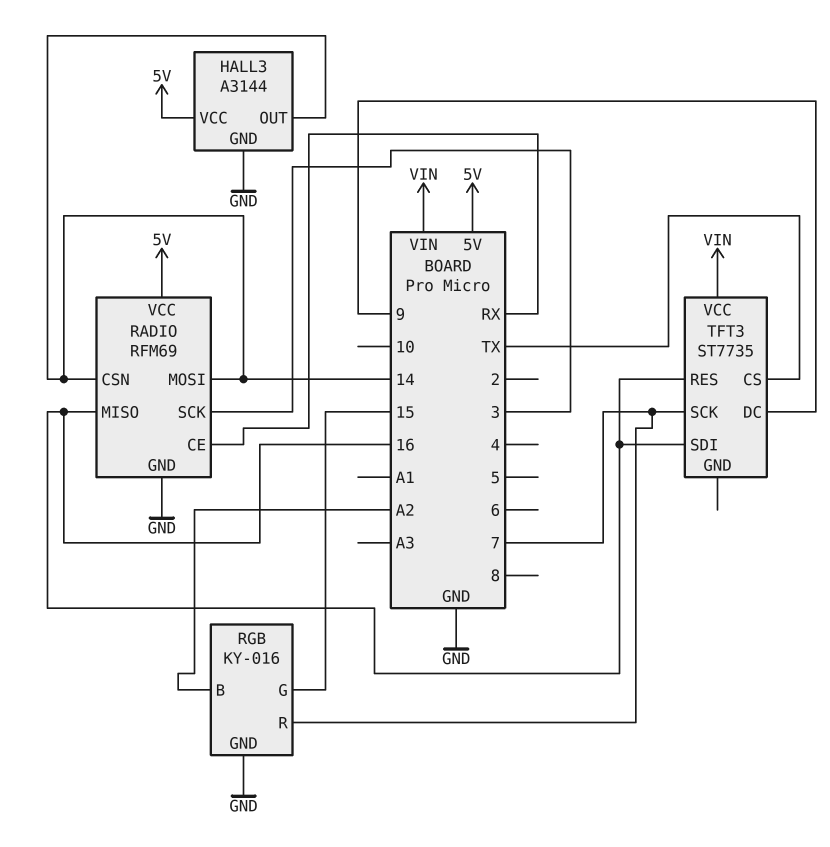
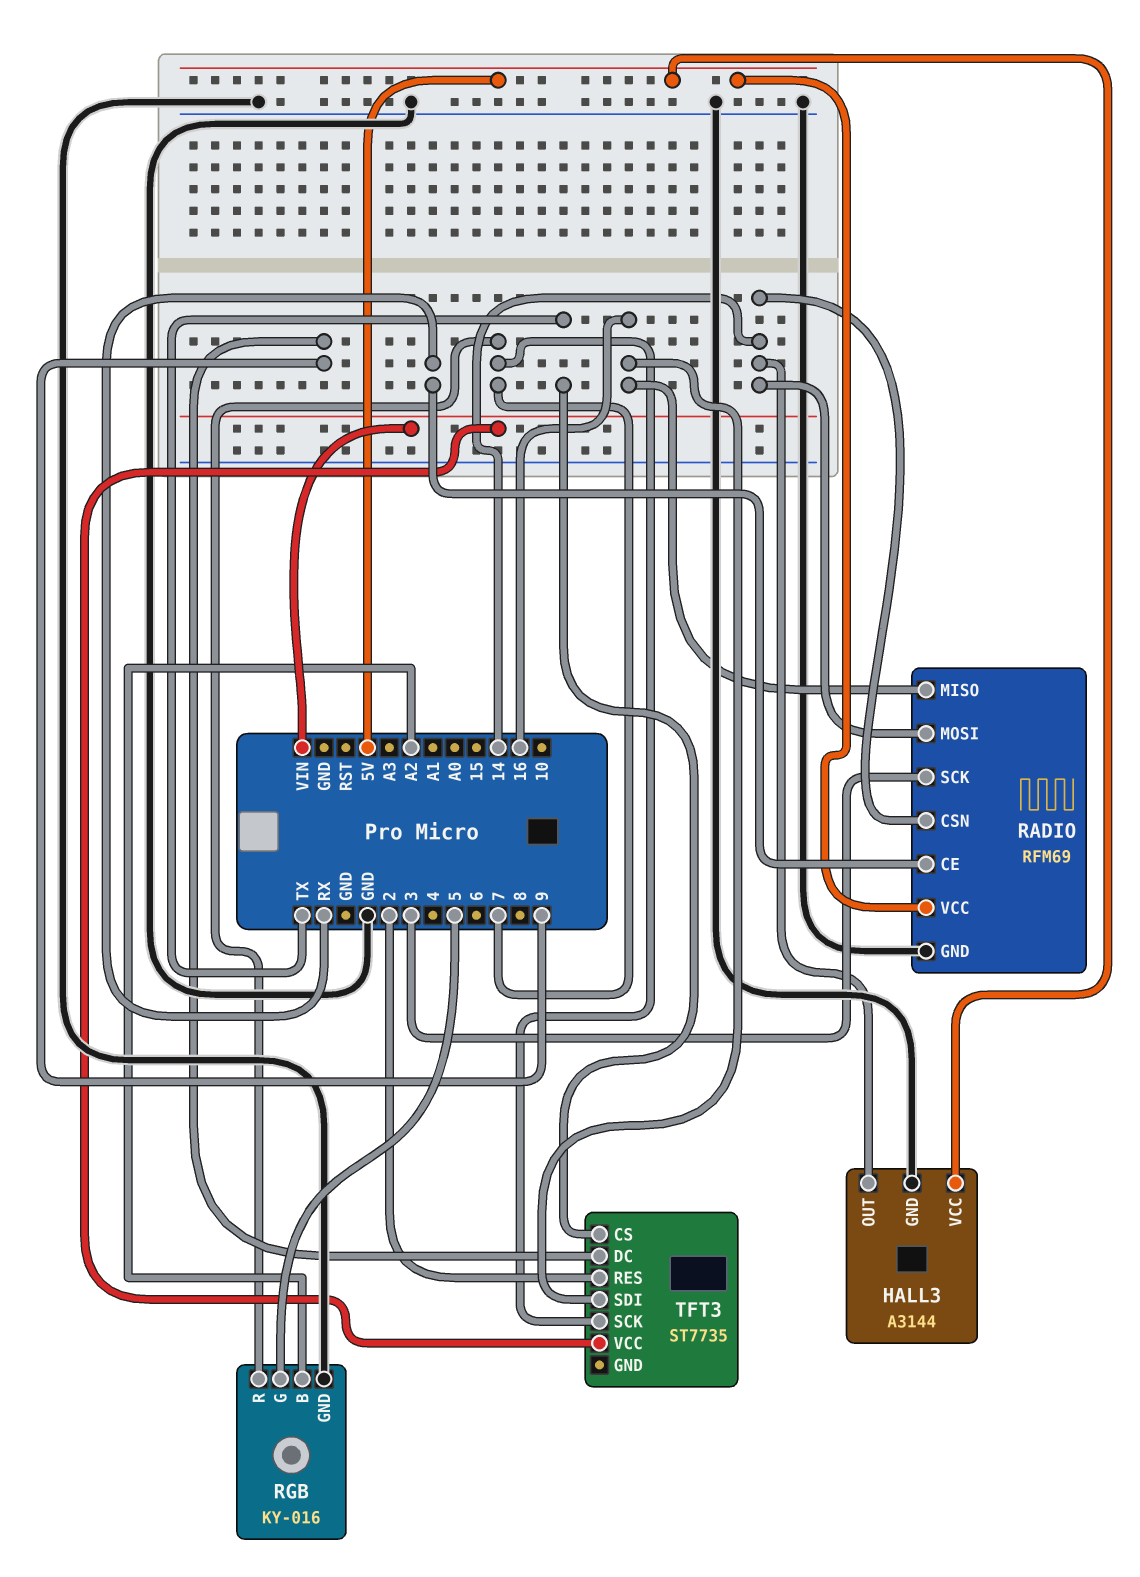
RGB pin G: 15 -> 5
TFT3 pin RES: 16 -> 2

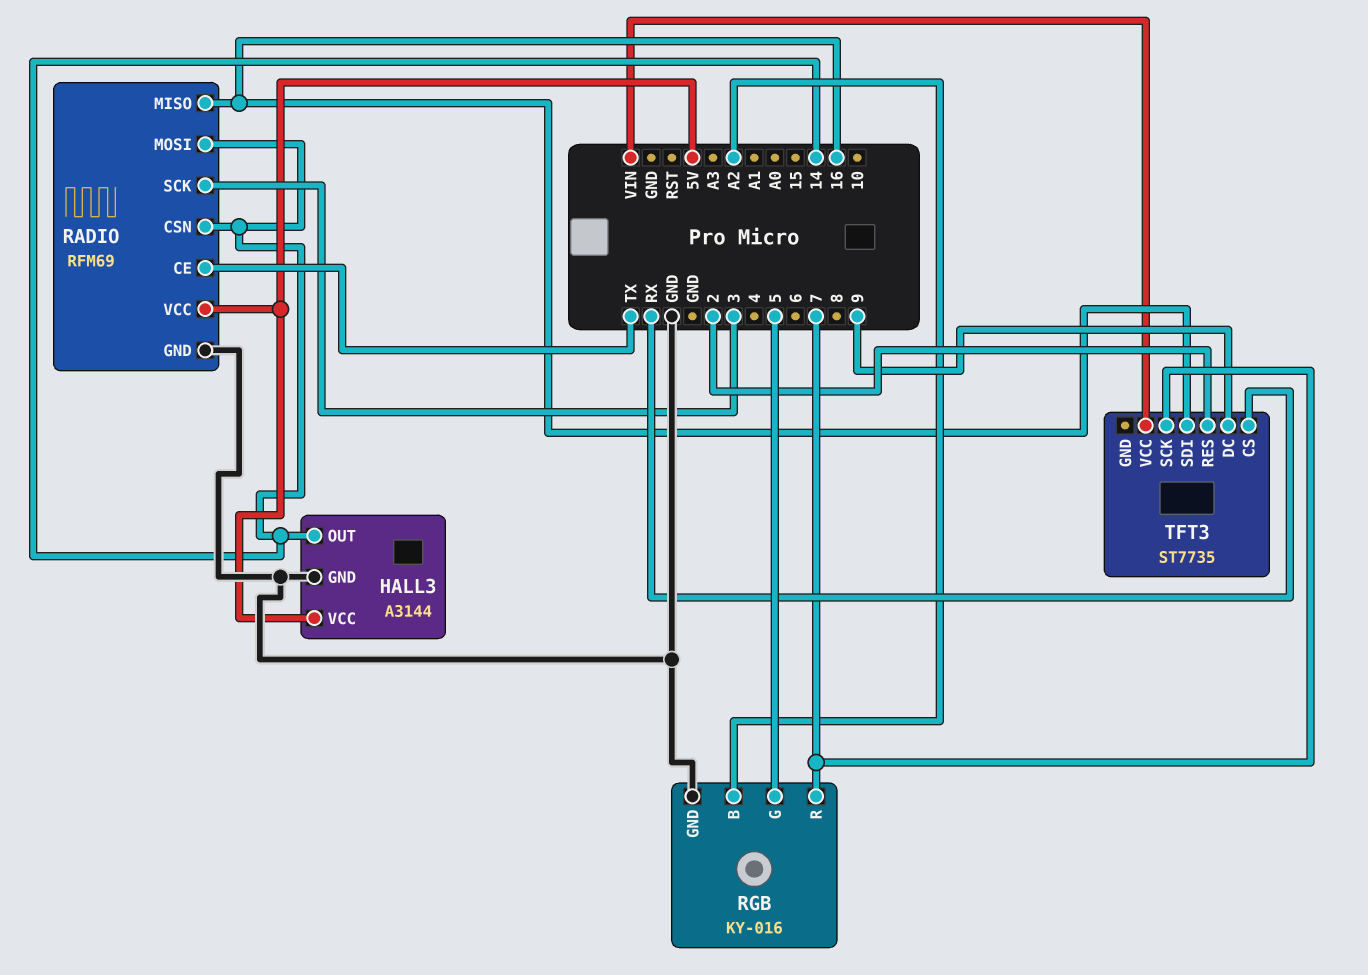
RADIO pin CE: RX -> TX
TFT3 pin CS: TX -> RX

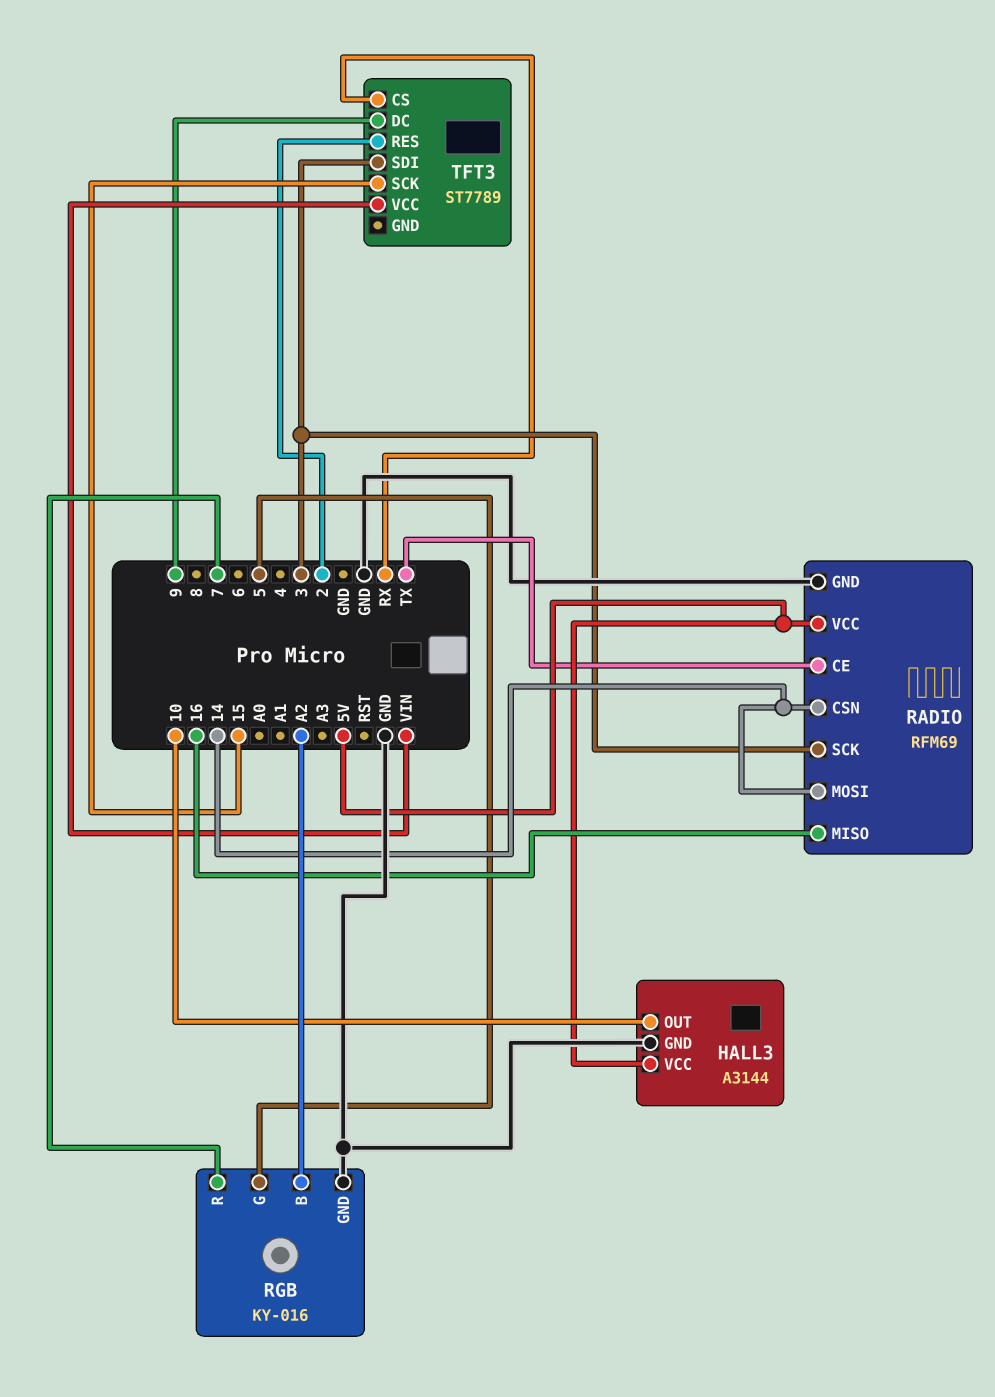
HALL3 pin OUT: 14 -> 10
TFT3: ST7735 -> ST7789
TFT3 pin SCK: 7 -> 15
TFT3 pin SDI: 16 -> 3

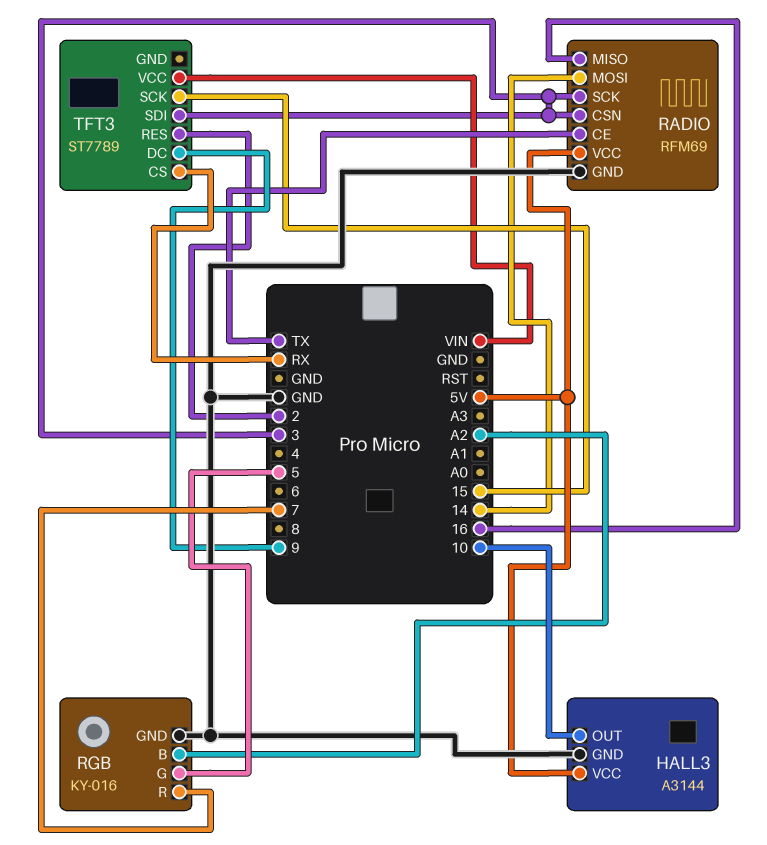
RADIO pin CSN: 14 -> 3

